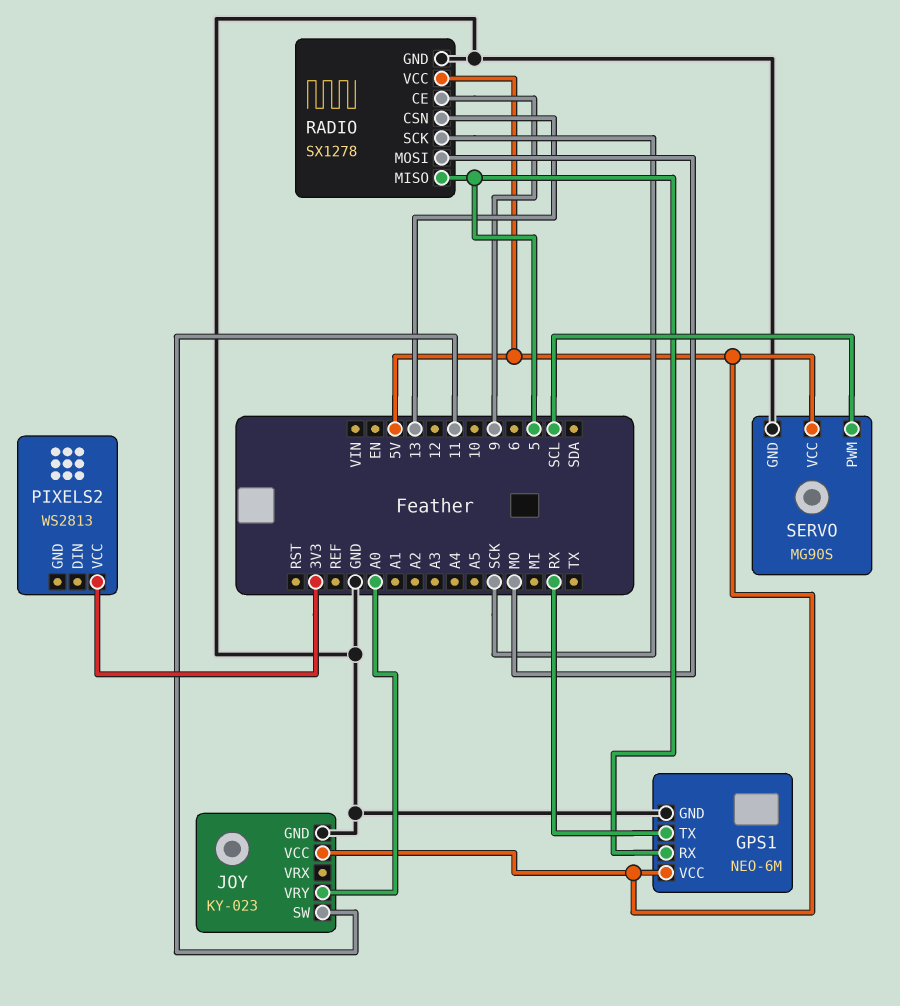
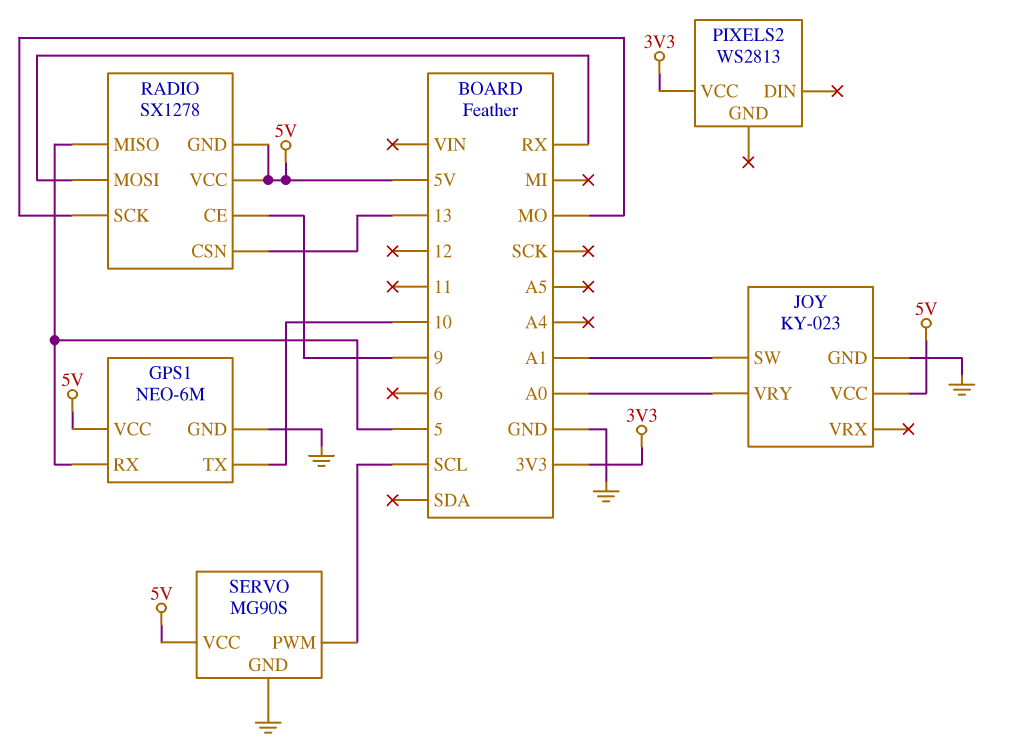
GPS1 pin TX: RX -> 10
JOY pin SW: 11 -> A1
RADIO pin GND: GND -> 5V
RADIO pin MOSI: MO -> RX
RADIO pin SCK: SCK -> MO

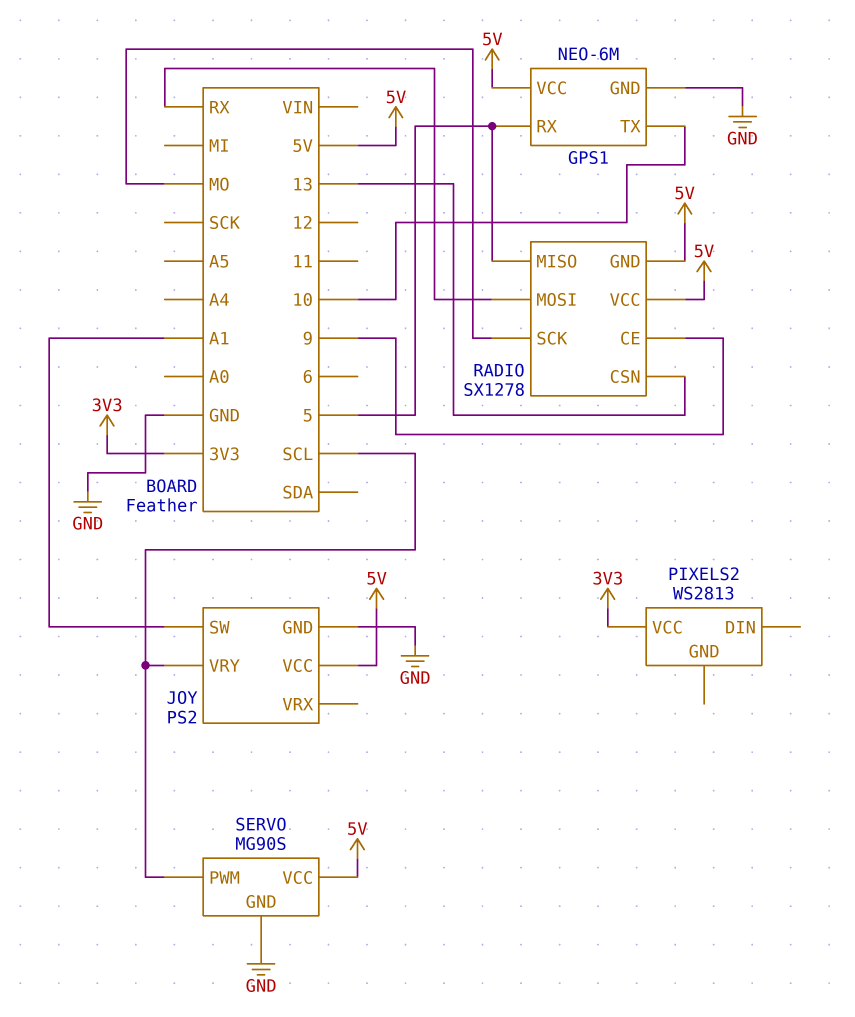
JOY: KY-023 -> PS2
JOY pin VRY: A0 -> SCL

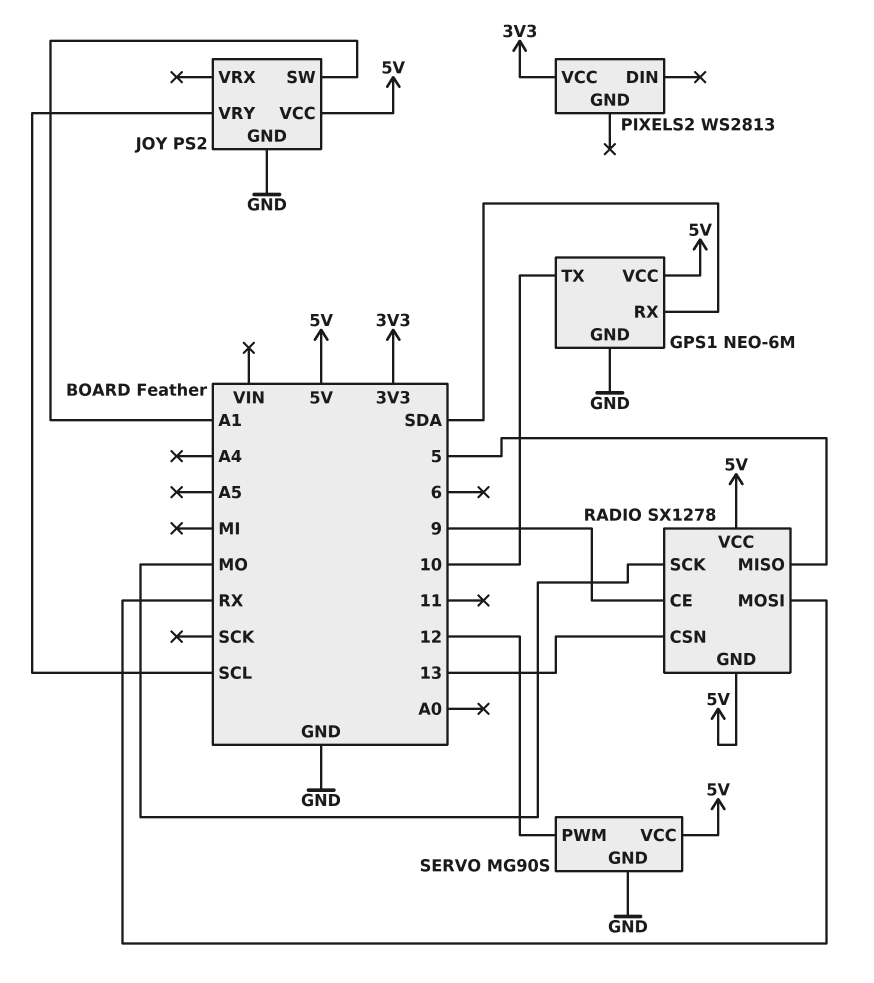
GPS1 pin RX: 5 -> SDA
SERVO pin PWM: SCL -> 12

